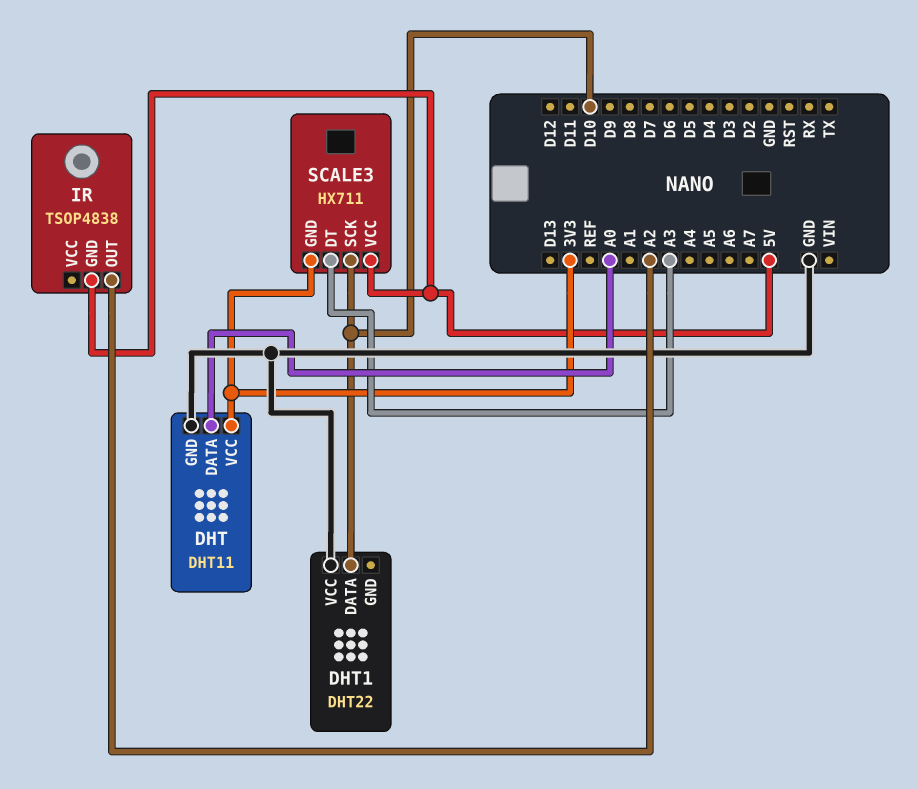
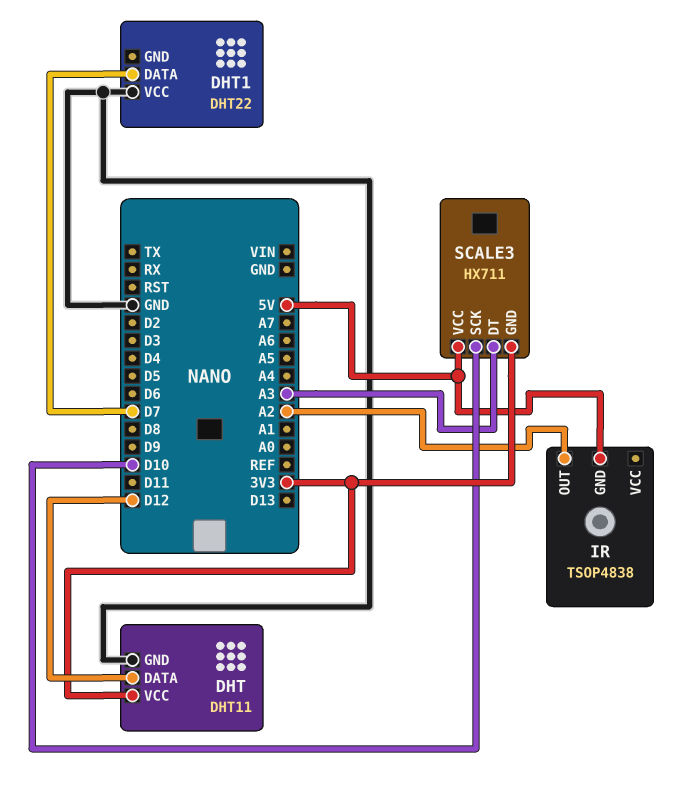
DHT pin DATA: A0 -> D12
DHT1 pin DATA: D10 -> D7

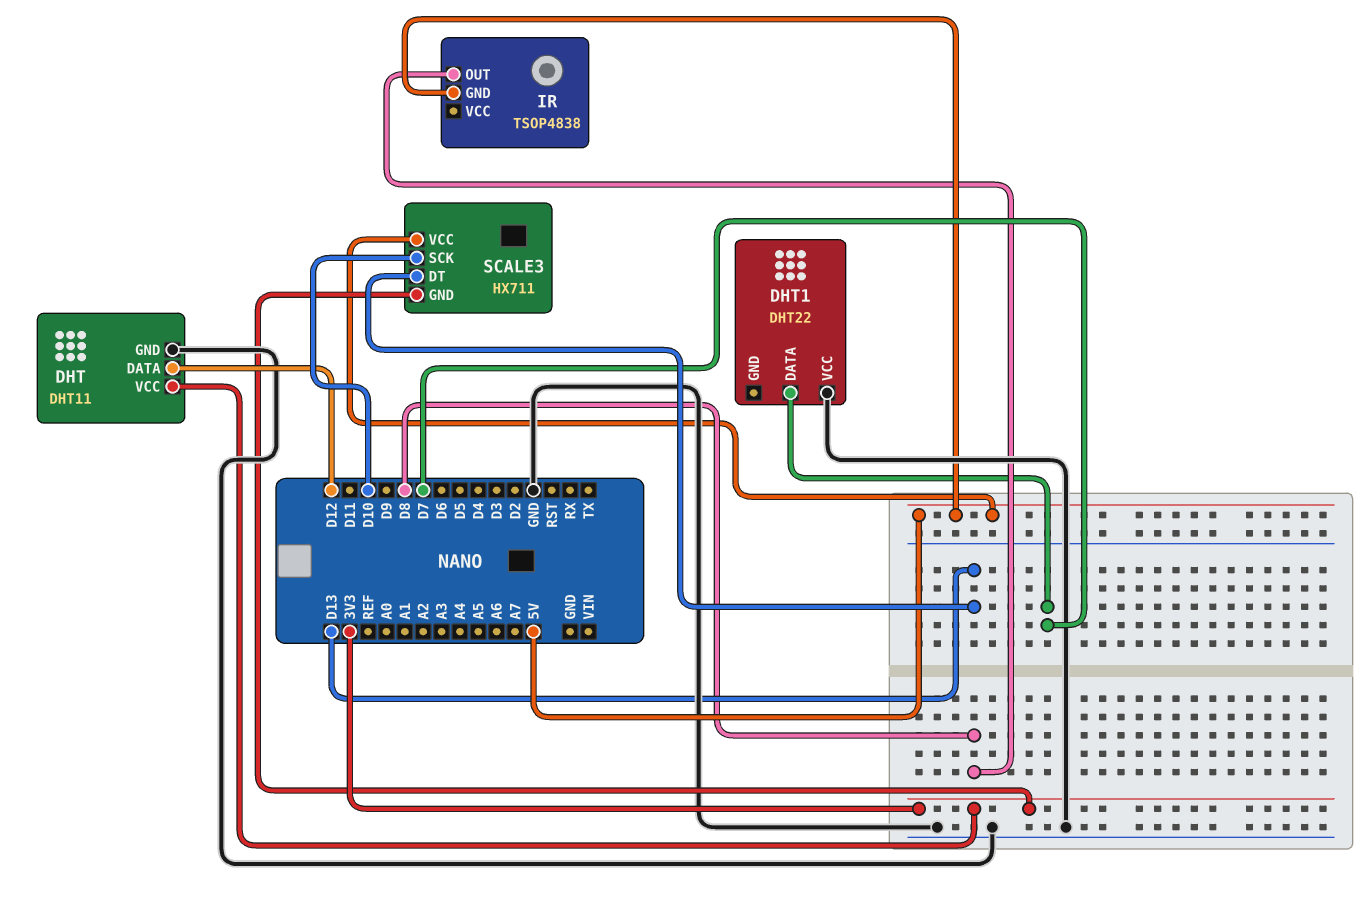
IR pin OUT: A2 -> D8
SCALE3 pin DT: A3 -> D13

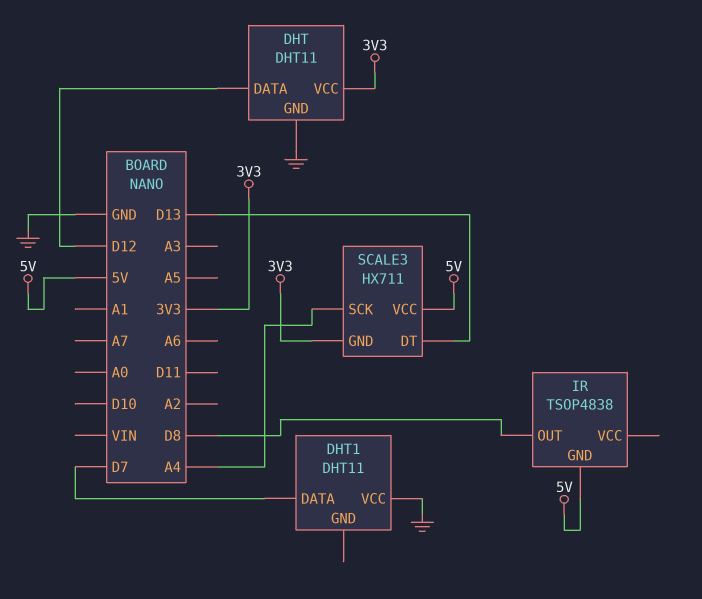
DHT1: DHT22 -> DHT11
SCALE3 pin SCK: D10 -> A4

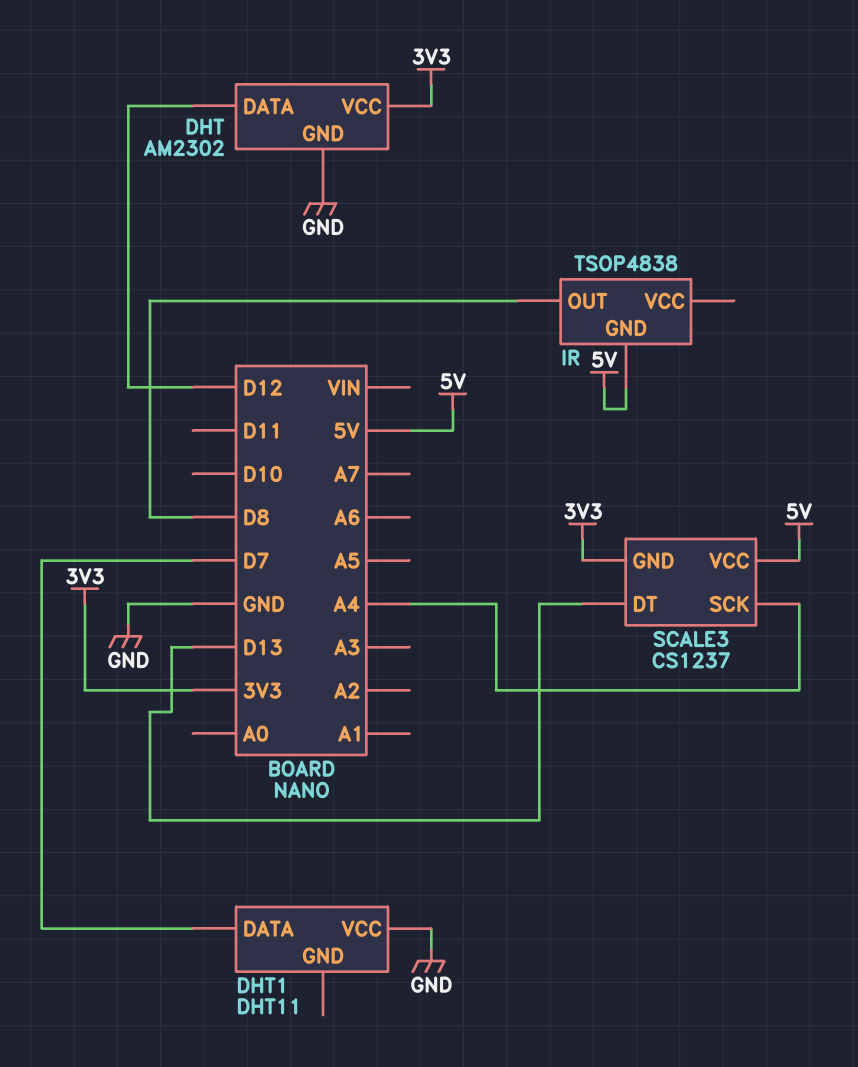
DHT: DHT11 -> AM2302
SCALE3: HX711 -> CS1237

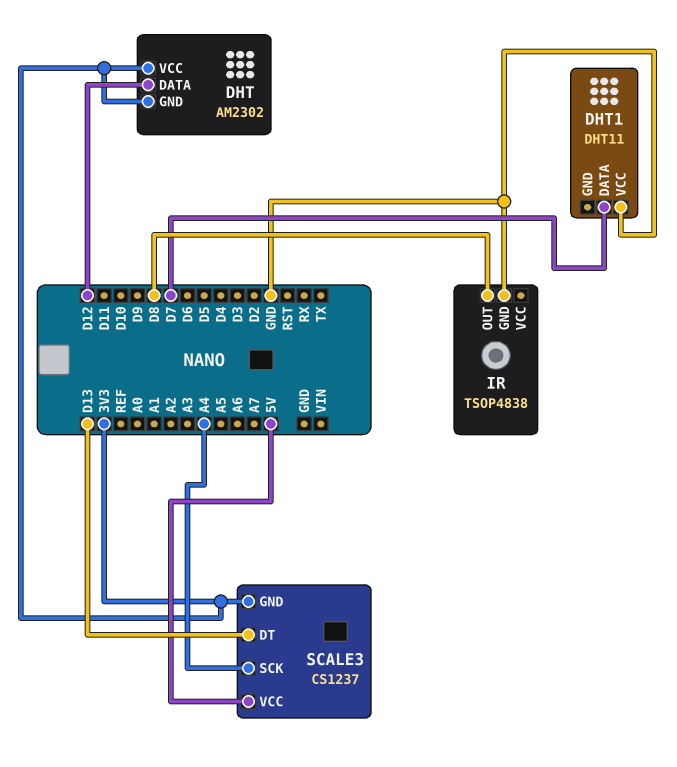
DHT pin GND: GND -> 3V3
IR pin GND: 5V -> GND

